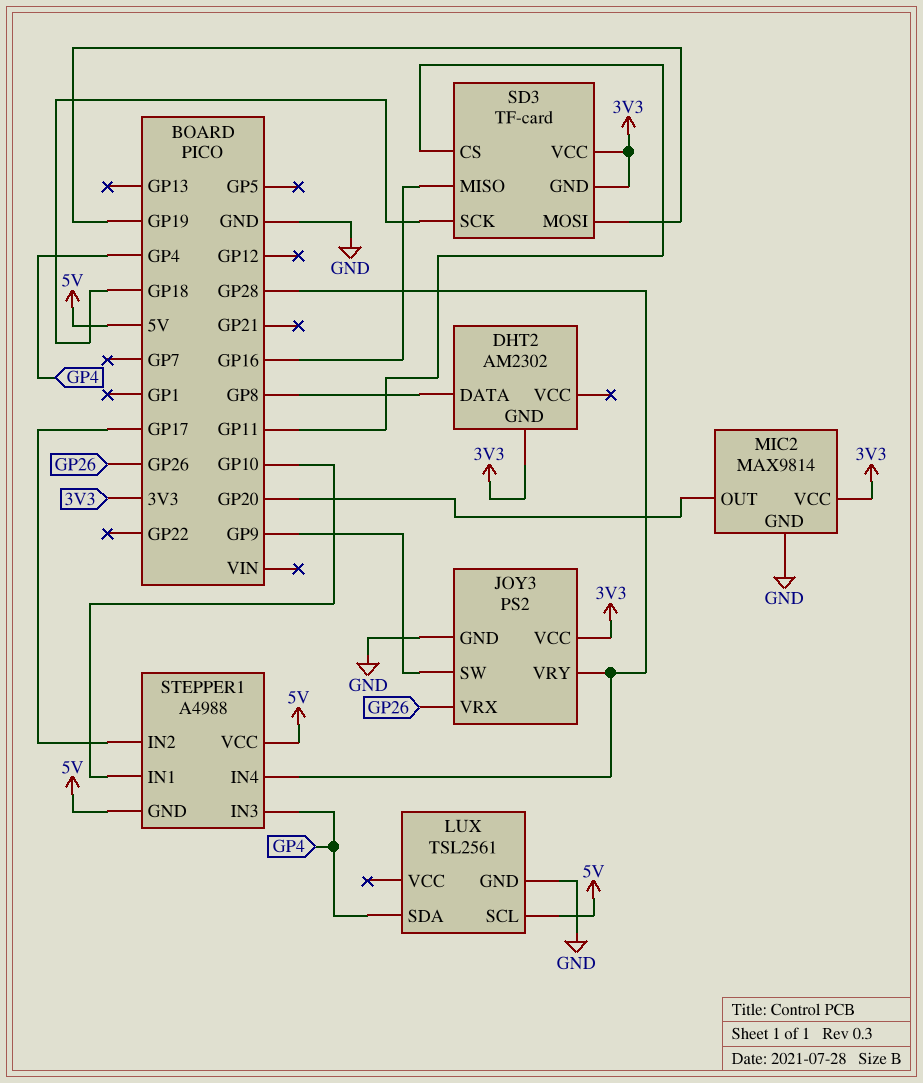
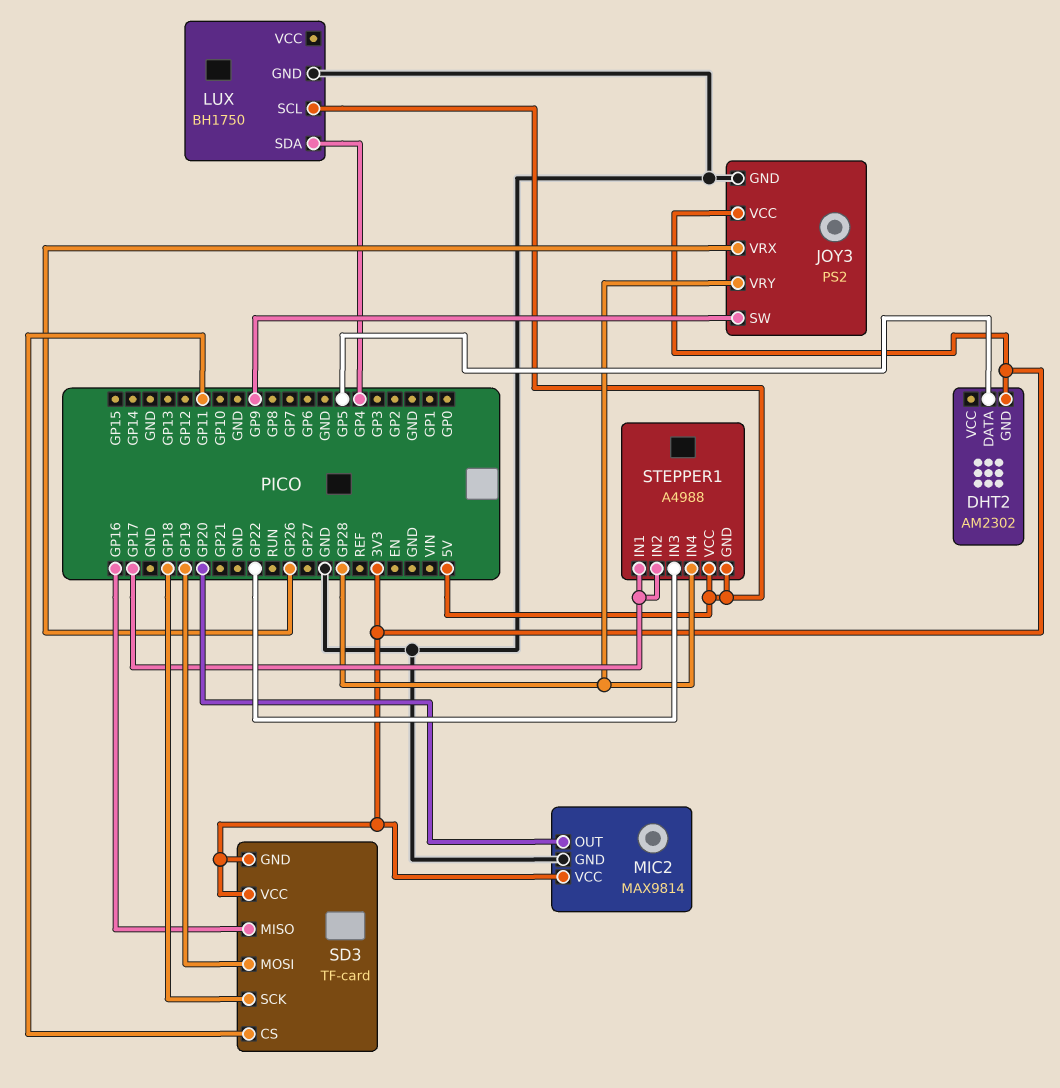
DHT2 pin DATA: GP8 -> GP5
LUX: TSL2561 -> BH1750
STEPPER1 pin IN1: GP10 -> GP17
STEPPER1 pin IN3: GP4 -> GP22

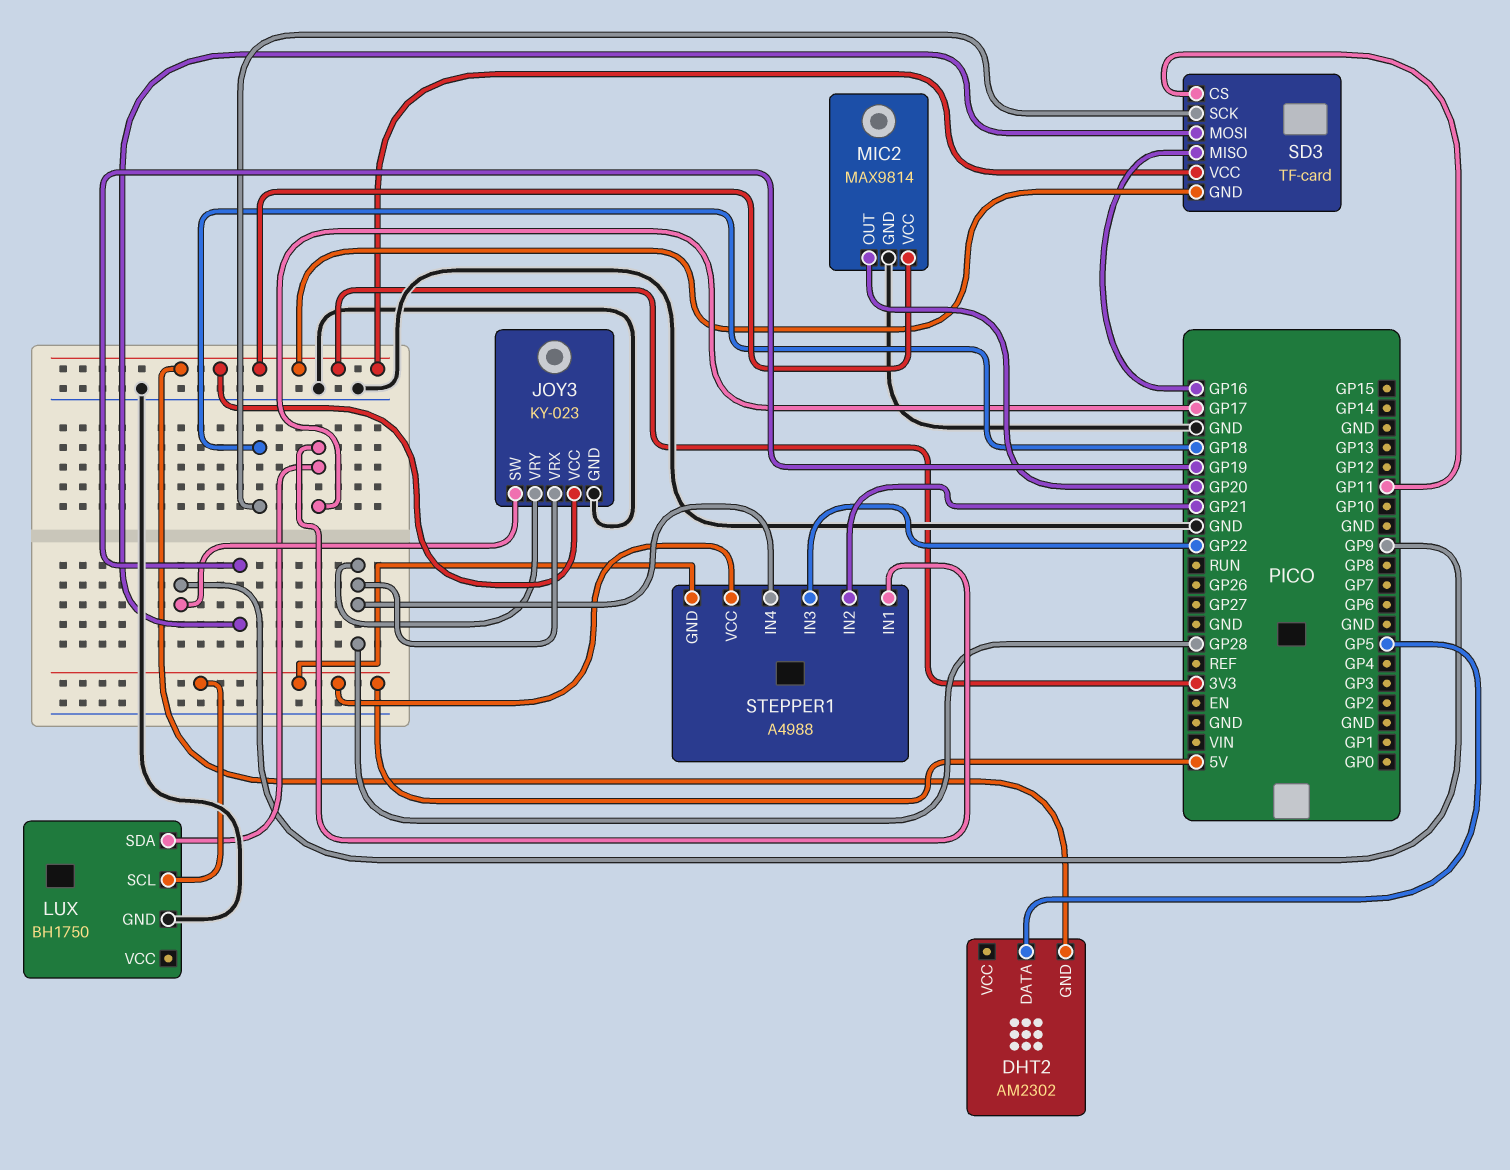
JOY3: PS2 -> KY-023
JOY3 pin VRX: GP26 -> GP28
LUX pin SDA: GP4 -> GP17
STEPPER1 pin IN2: GP17 -> GP21

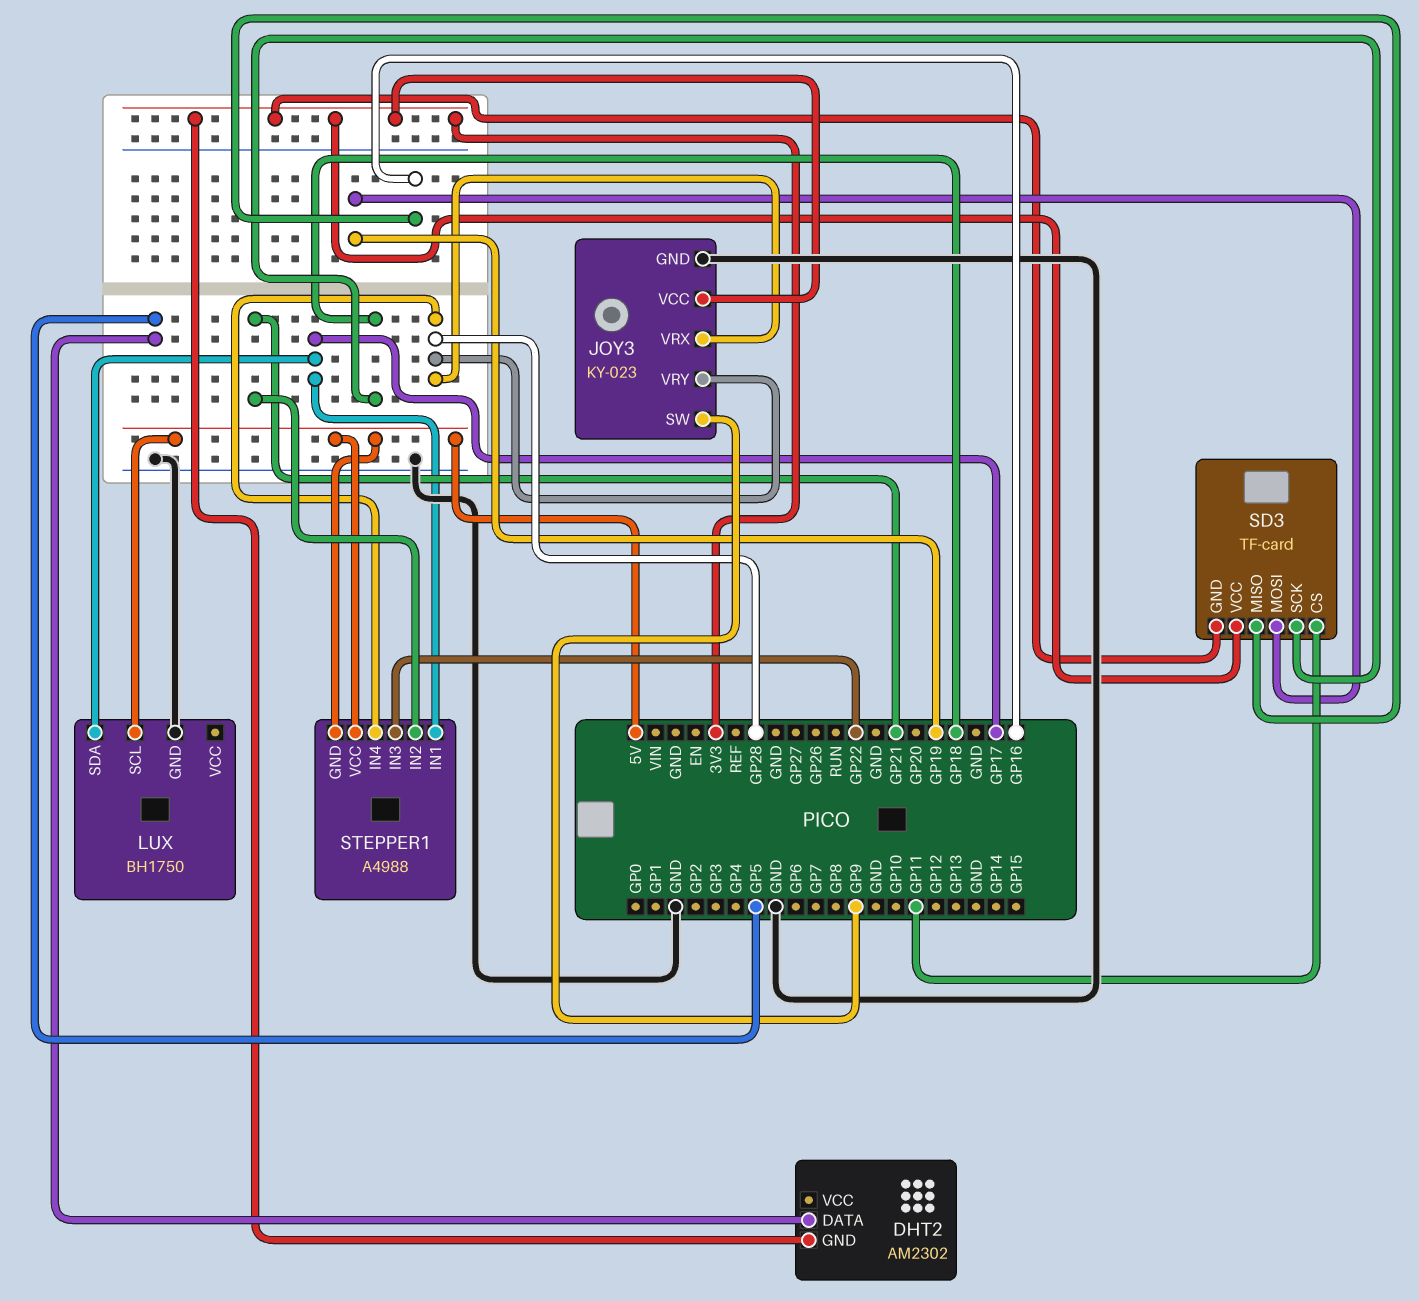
MIC2: MAX9814 -> none
MIC2 pin GND: GND -> none
MIC2 pin OUT: GP20 -> none
MIC2 pin VCC: 3V3 -> none

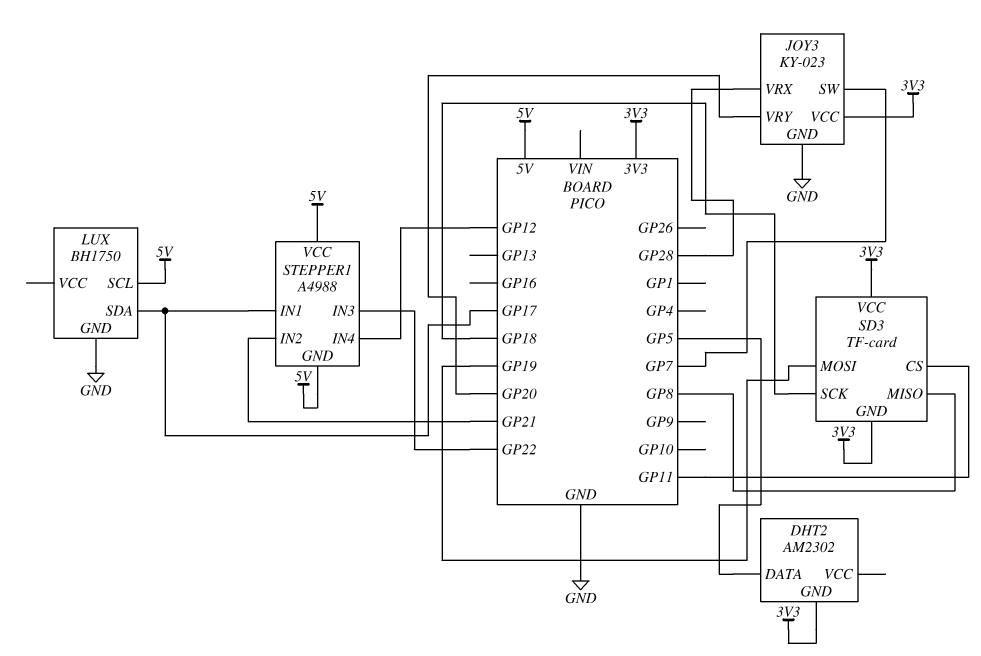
JOY3 pin SW: GP9 -> GP7
JOY3 pin VRY: GP28 -> GP20
SD3 pin MISO: GP16 -> GP8
STEPPER1 pin IN4: GP28 -> GP12

